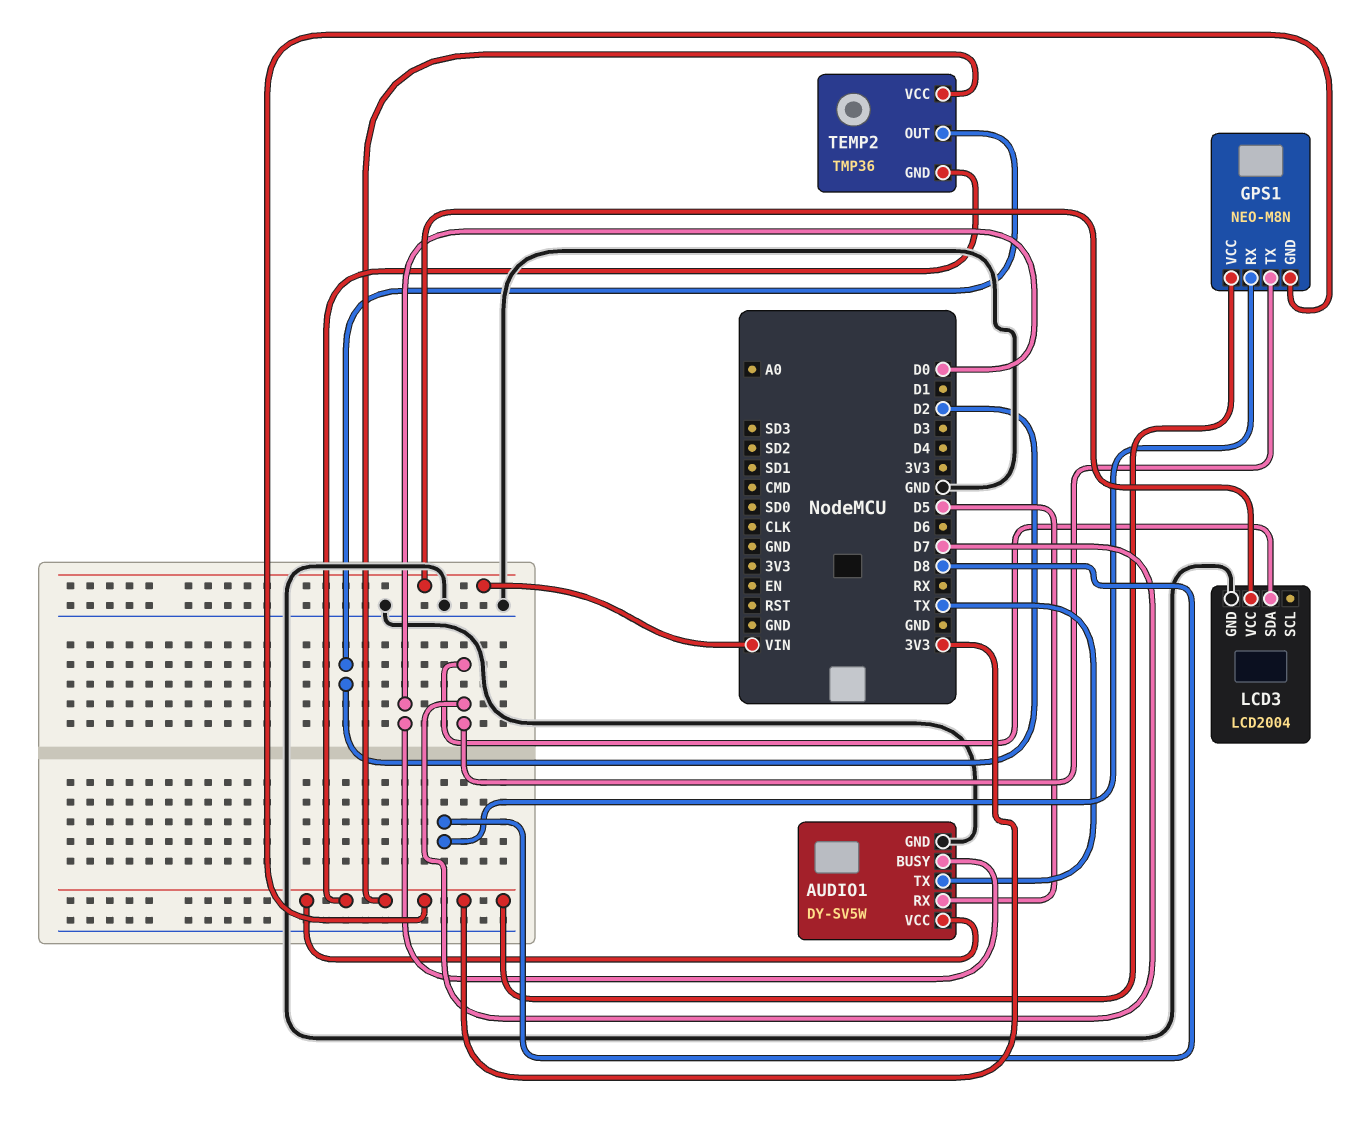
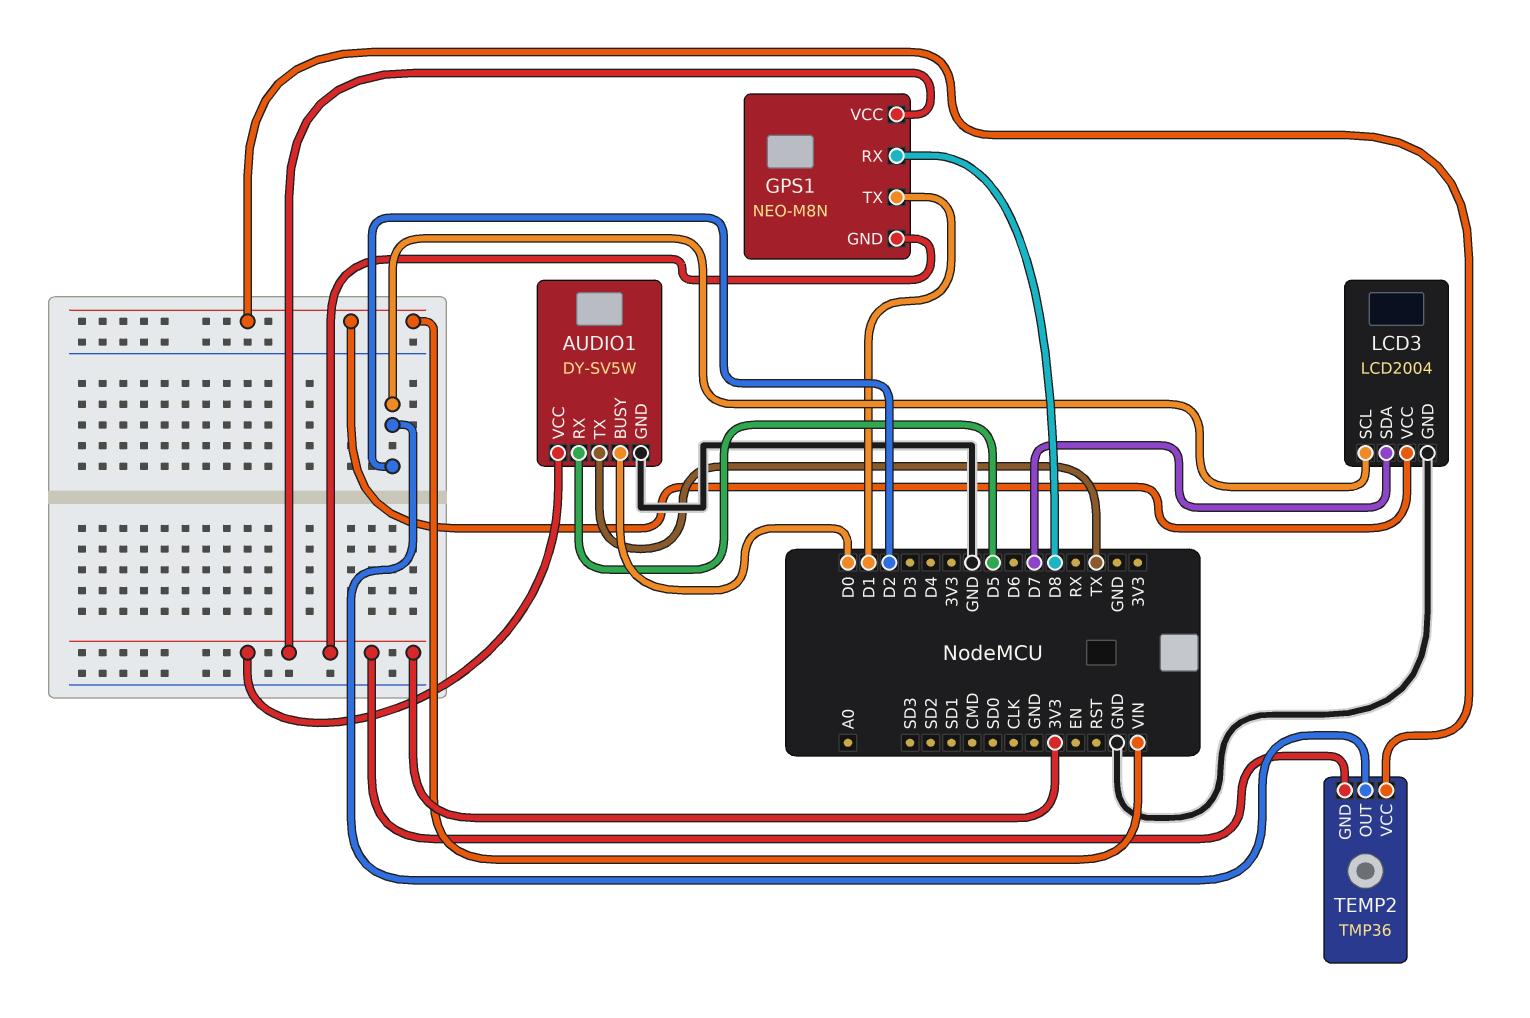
GPS1 pin TX: D7 -> D1
LCD3 pin SCL: none -> D2
TEMP2 pin VCC: 3V3 -> VIN

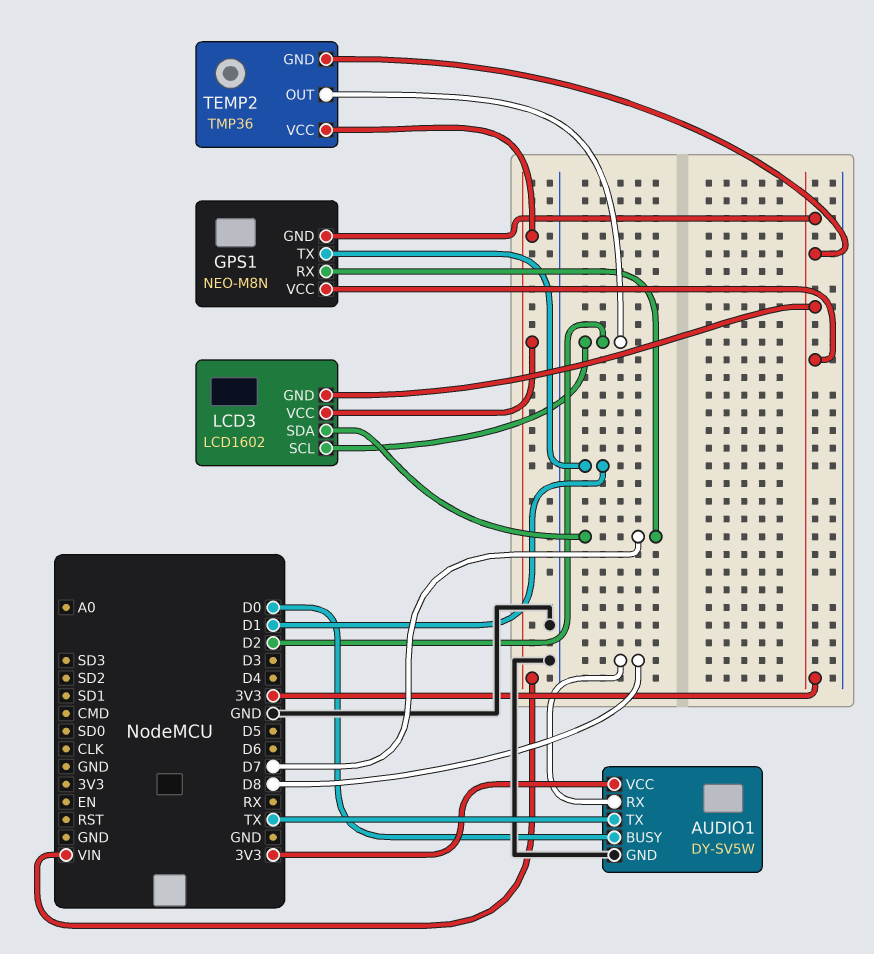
AUDIO1 pin RX: D5 -> D8
GPS1 pin RX: D8 -> D7
LCD3: LCD2004 -> LCD1602
LCD3 pin GND: GND -> 3V3

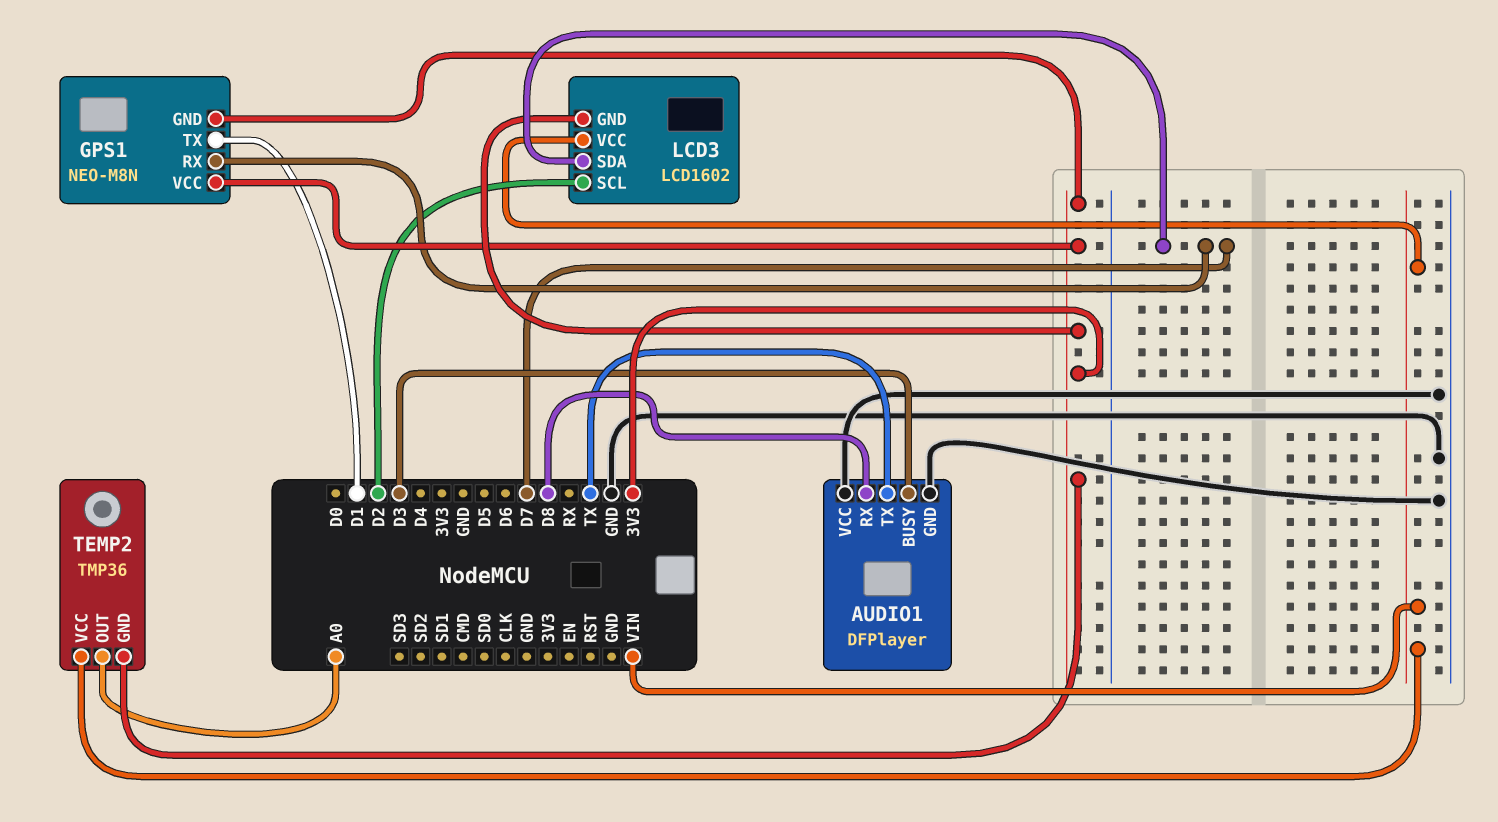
AUDIO1: DY-SV5W -> DFPlayer
AUDIO1 pin BUSY: D0 -> D3
AUDIO1 pin VCC: 3V3 -> GND
TEMP2 pin OUT: D2 -> A0

